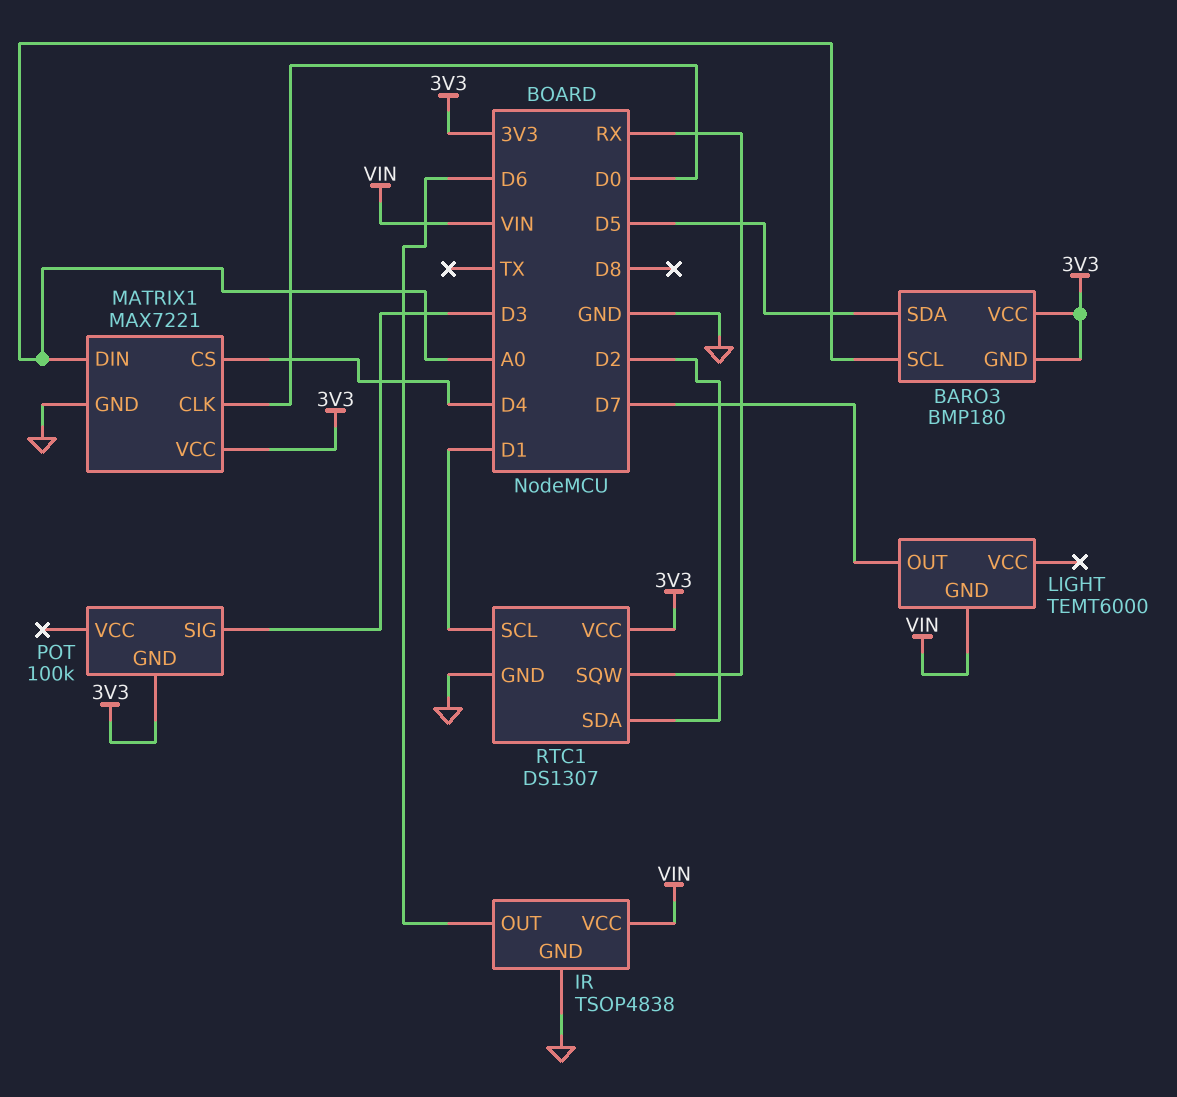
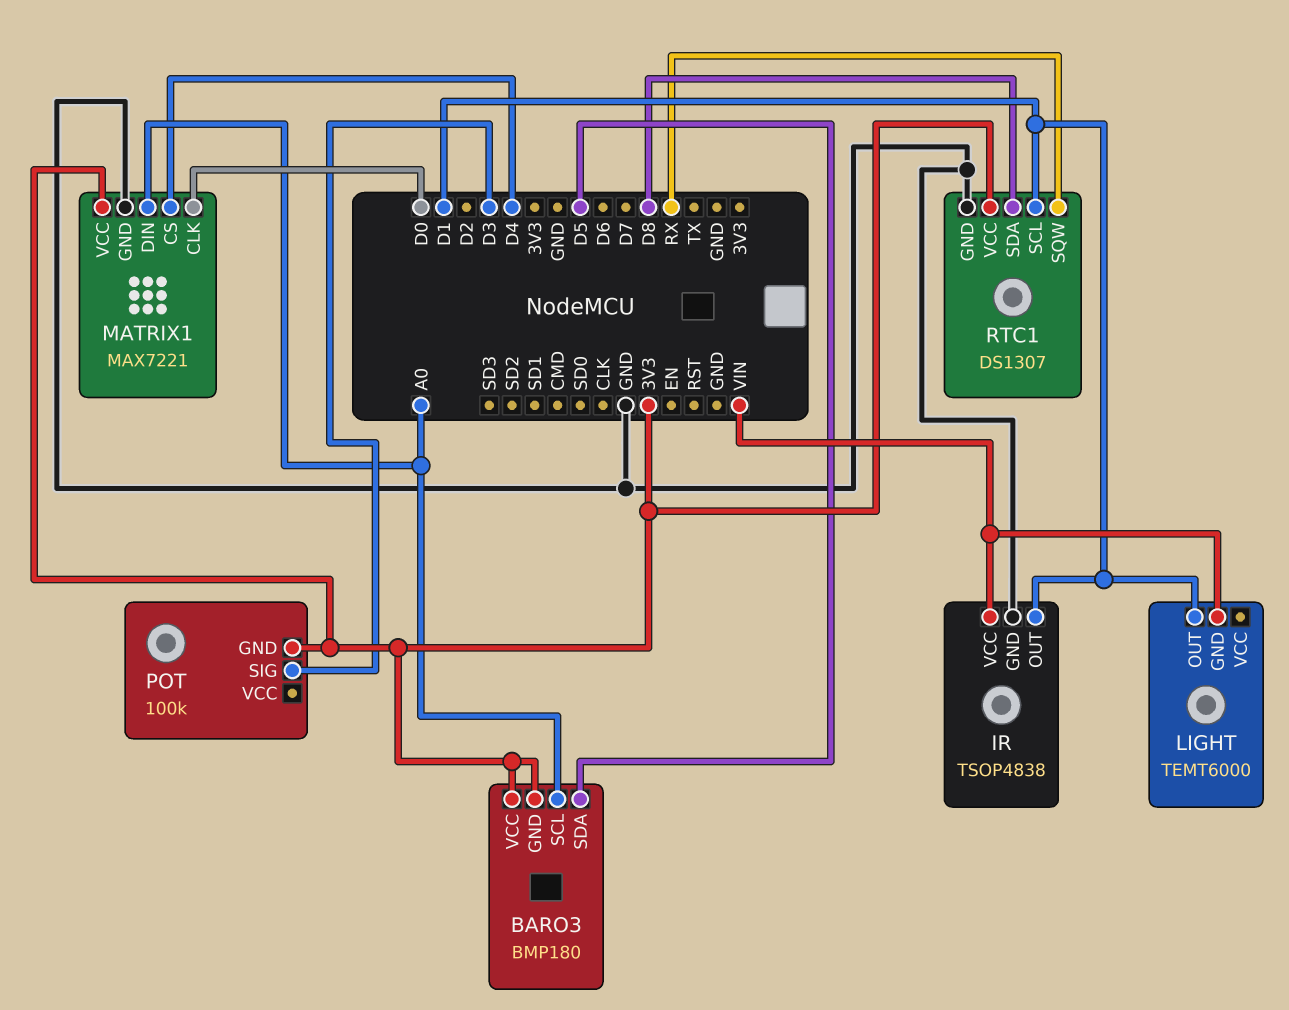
IR pin OUT: D6 -> D1
LIGHT pin OUT: D7 -> D1
RTC1 pin SDA: D2 -> D8

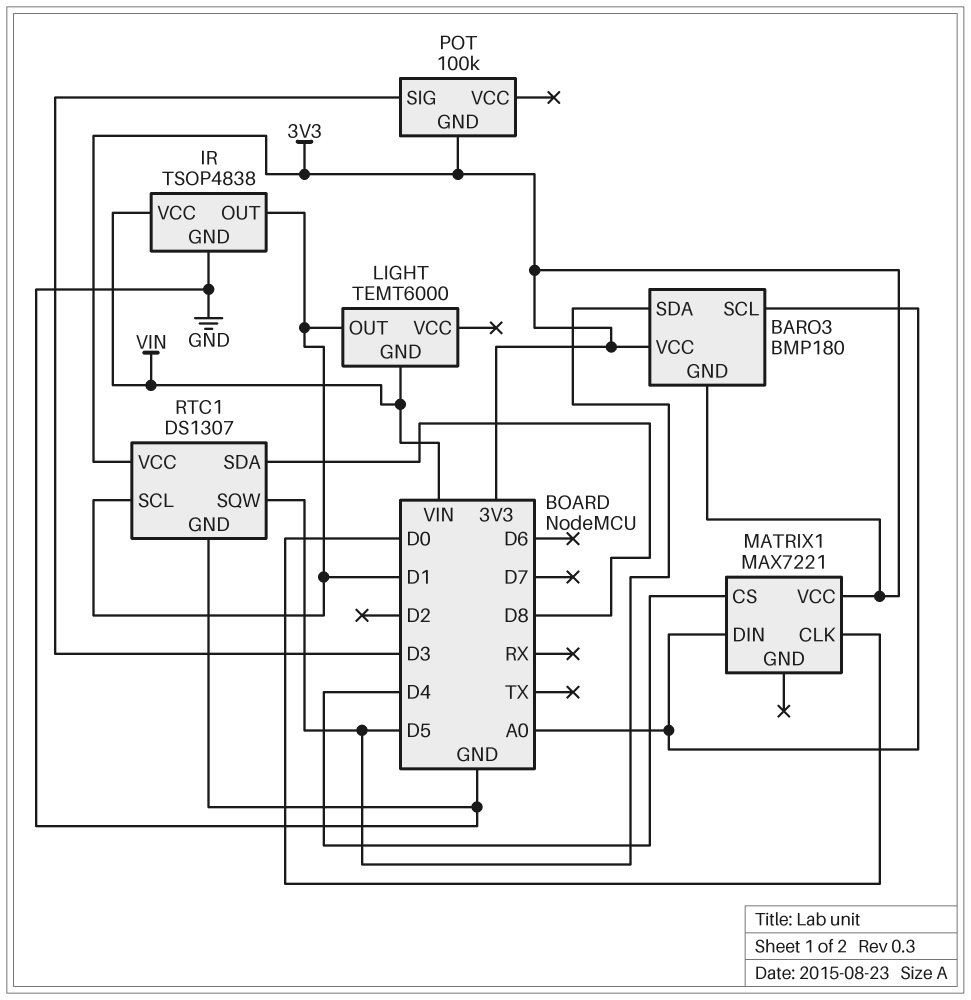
MATRIX1 pin GND: GND -> none
RTC1 pin SQW: RX -> D5

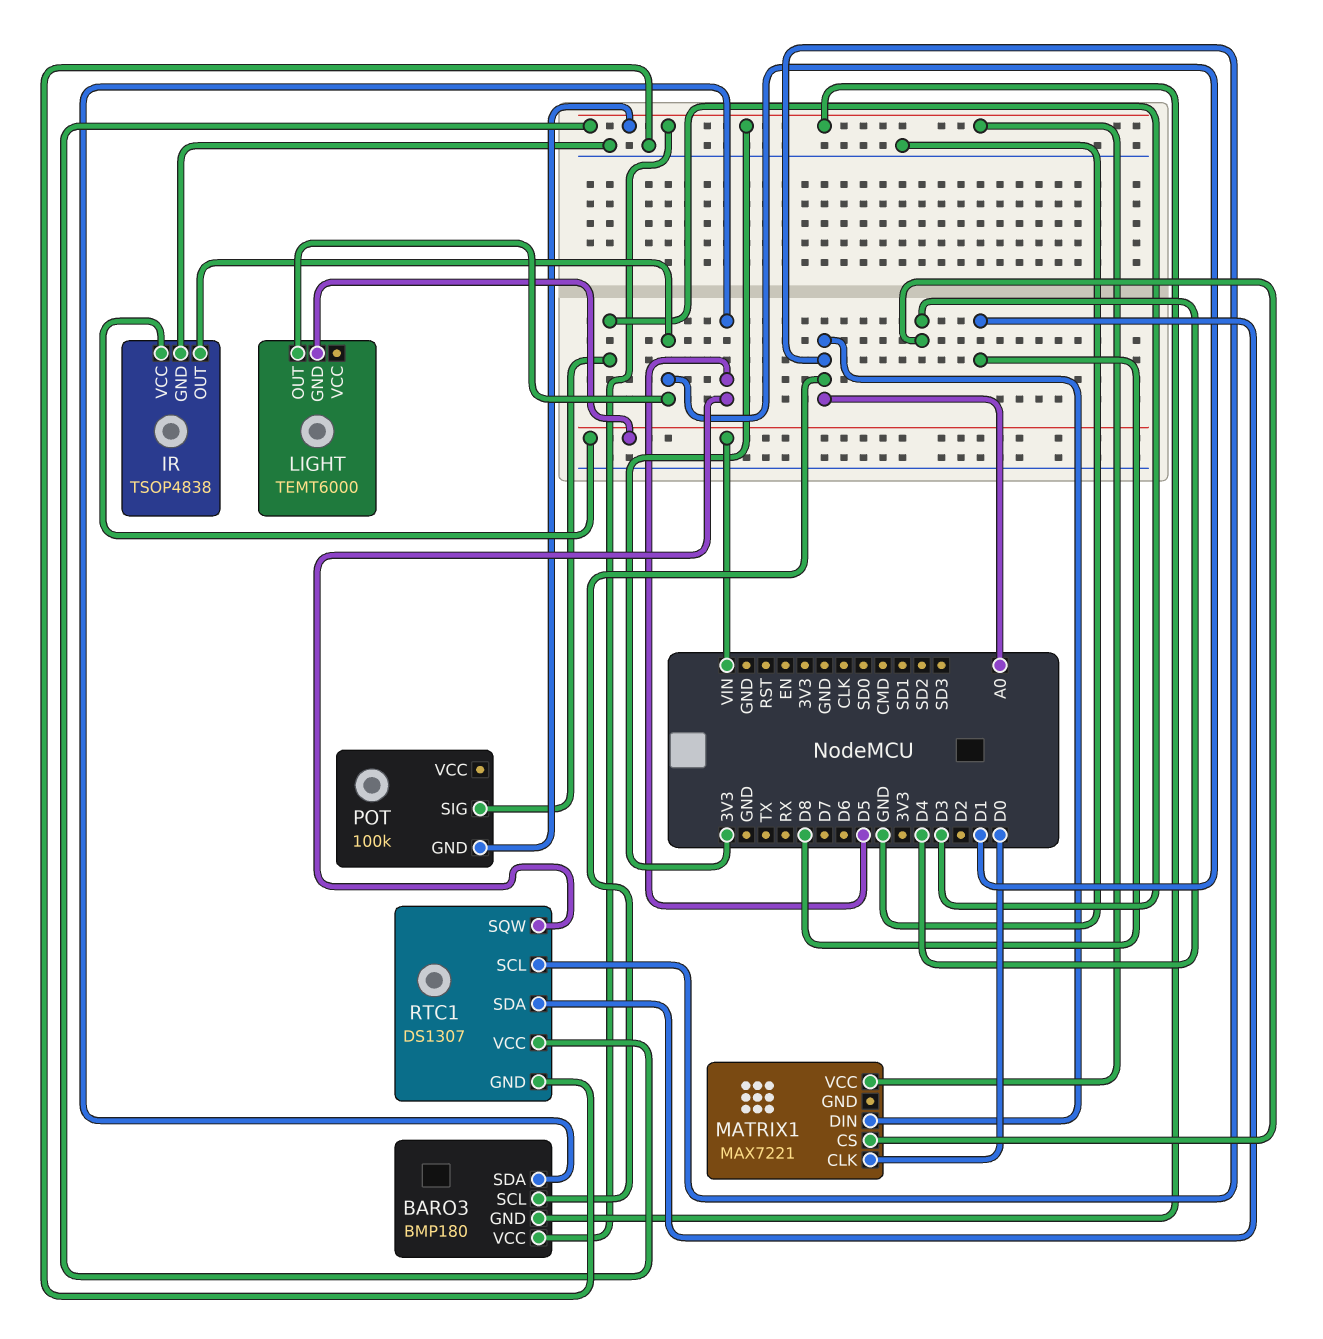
RTC1 pin SCL: D1 -> A0

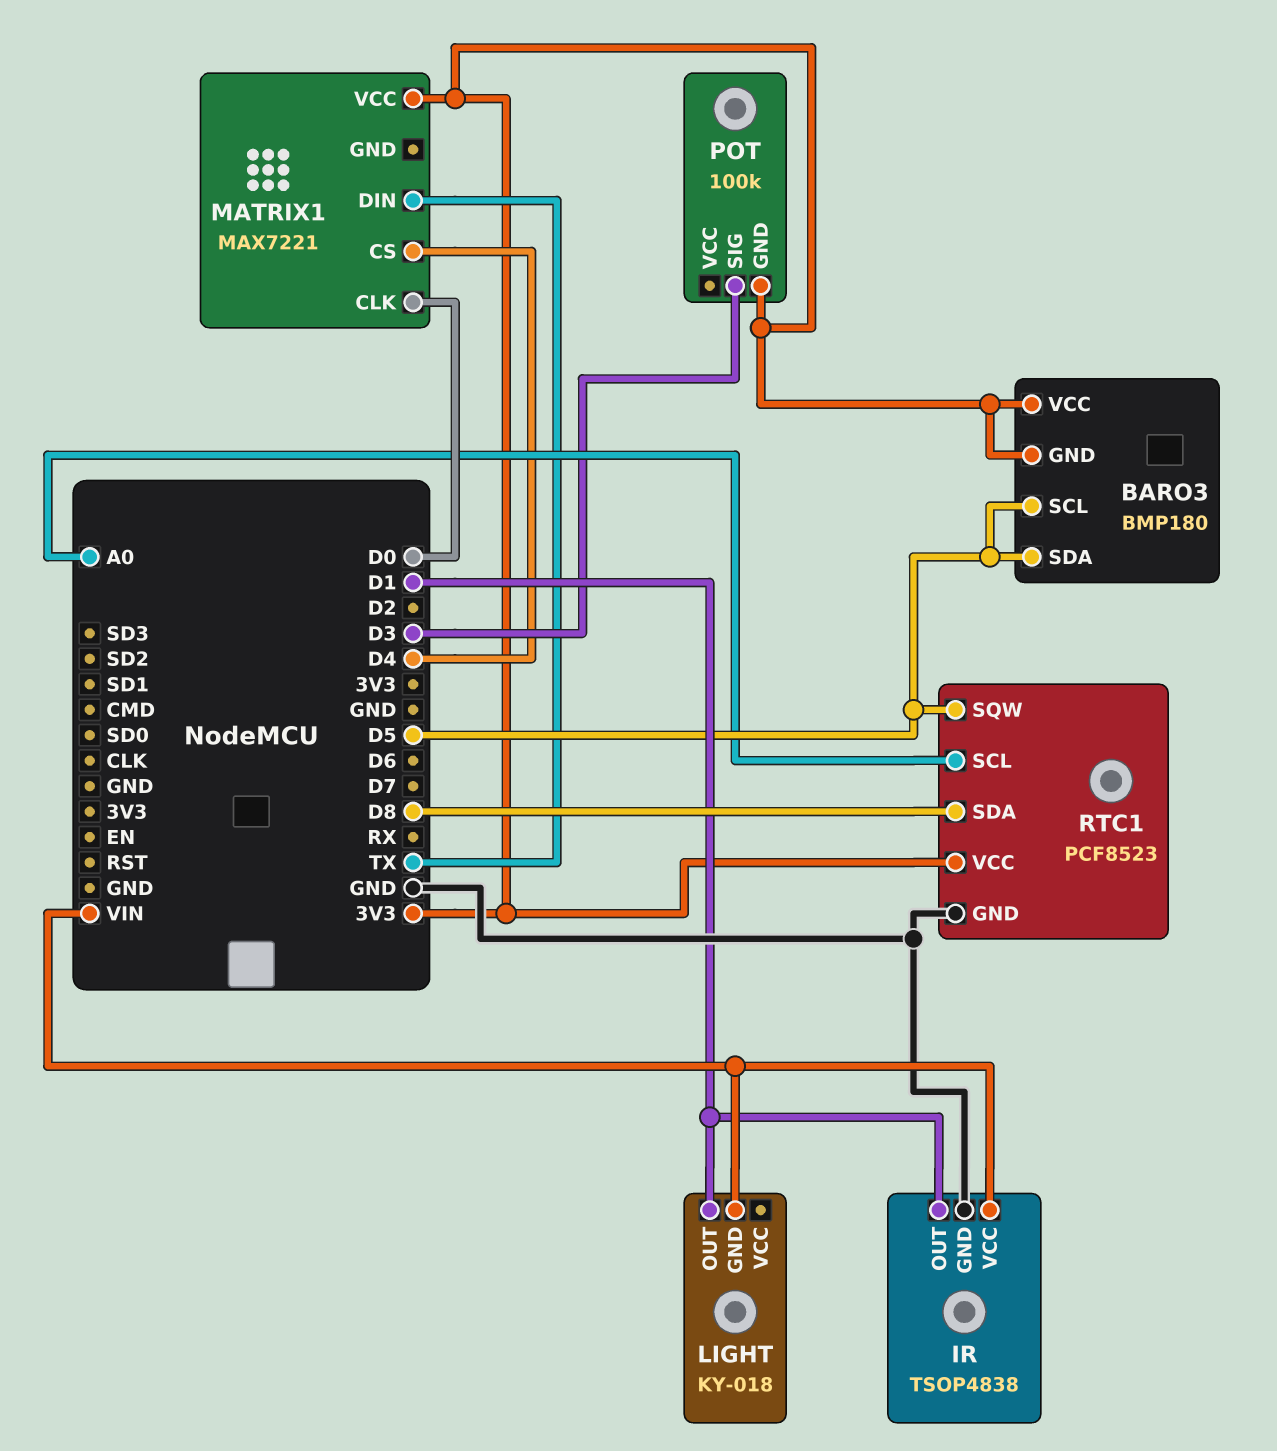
BARO3 pin SCL: A0 -> D5
LIGHT: TEMT6000 -> KY-018
MATRIX1 pin DIN: A0 -> TX
RTC1: DS1307 -> PCF8523

